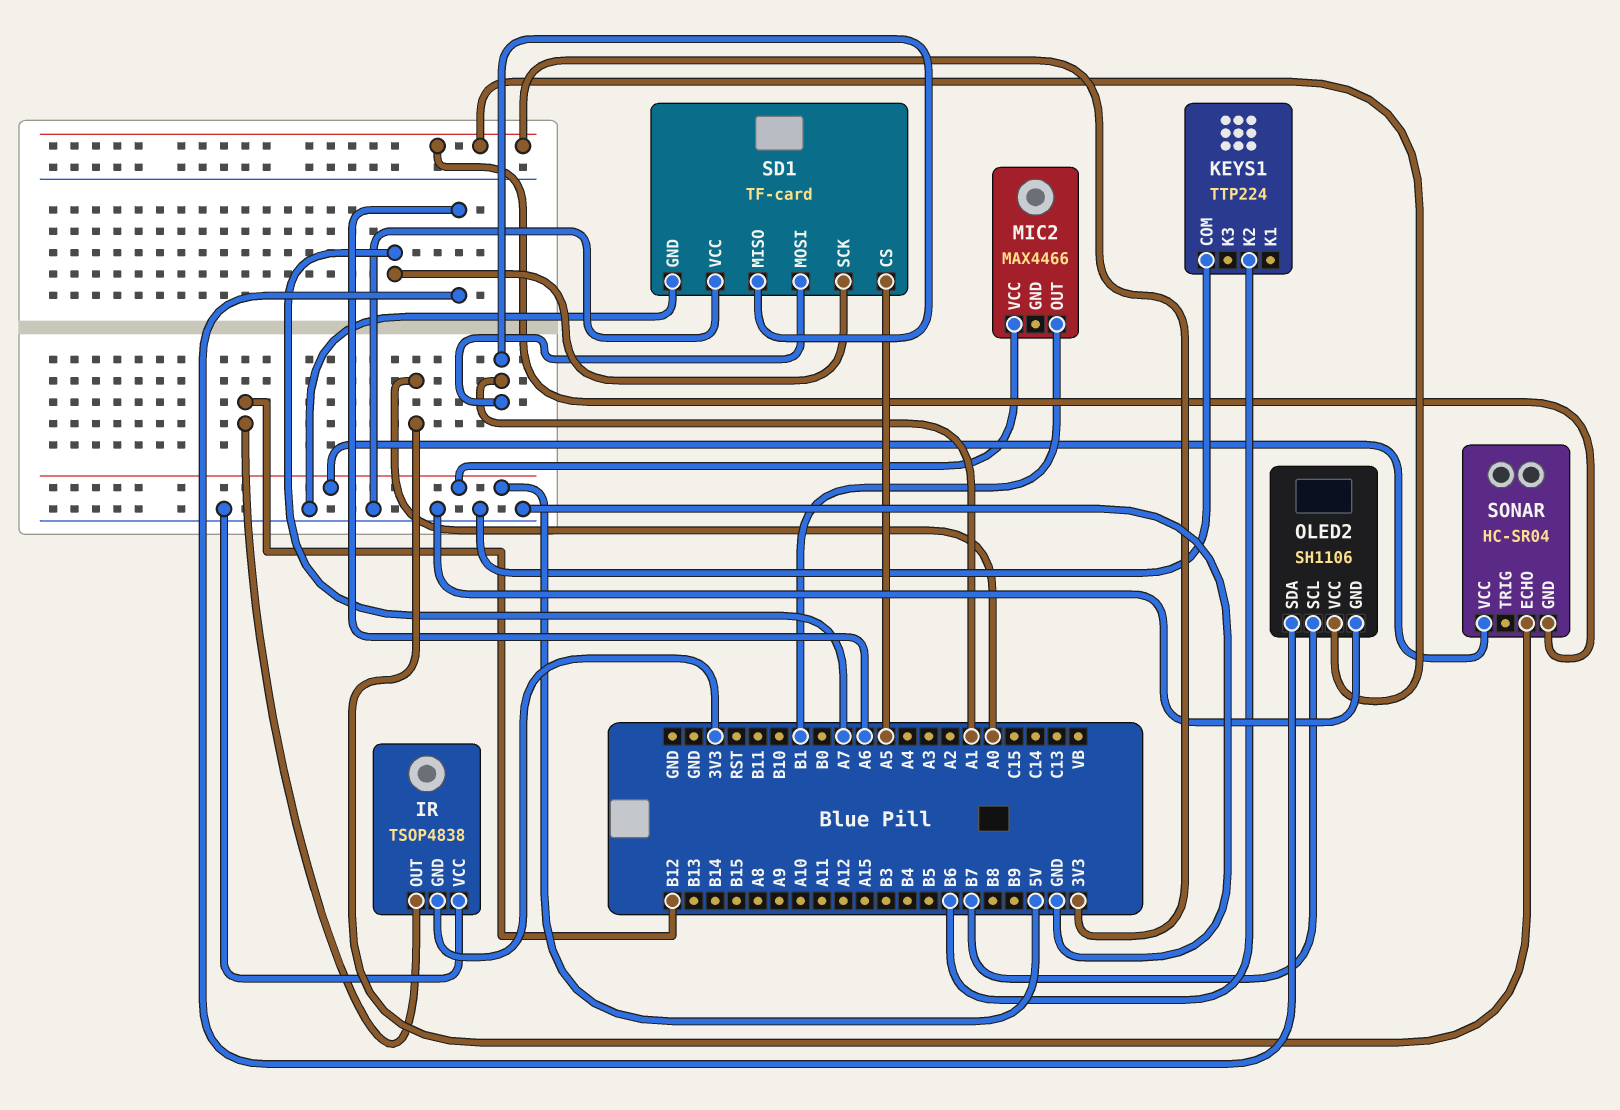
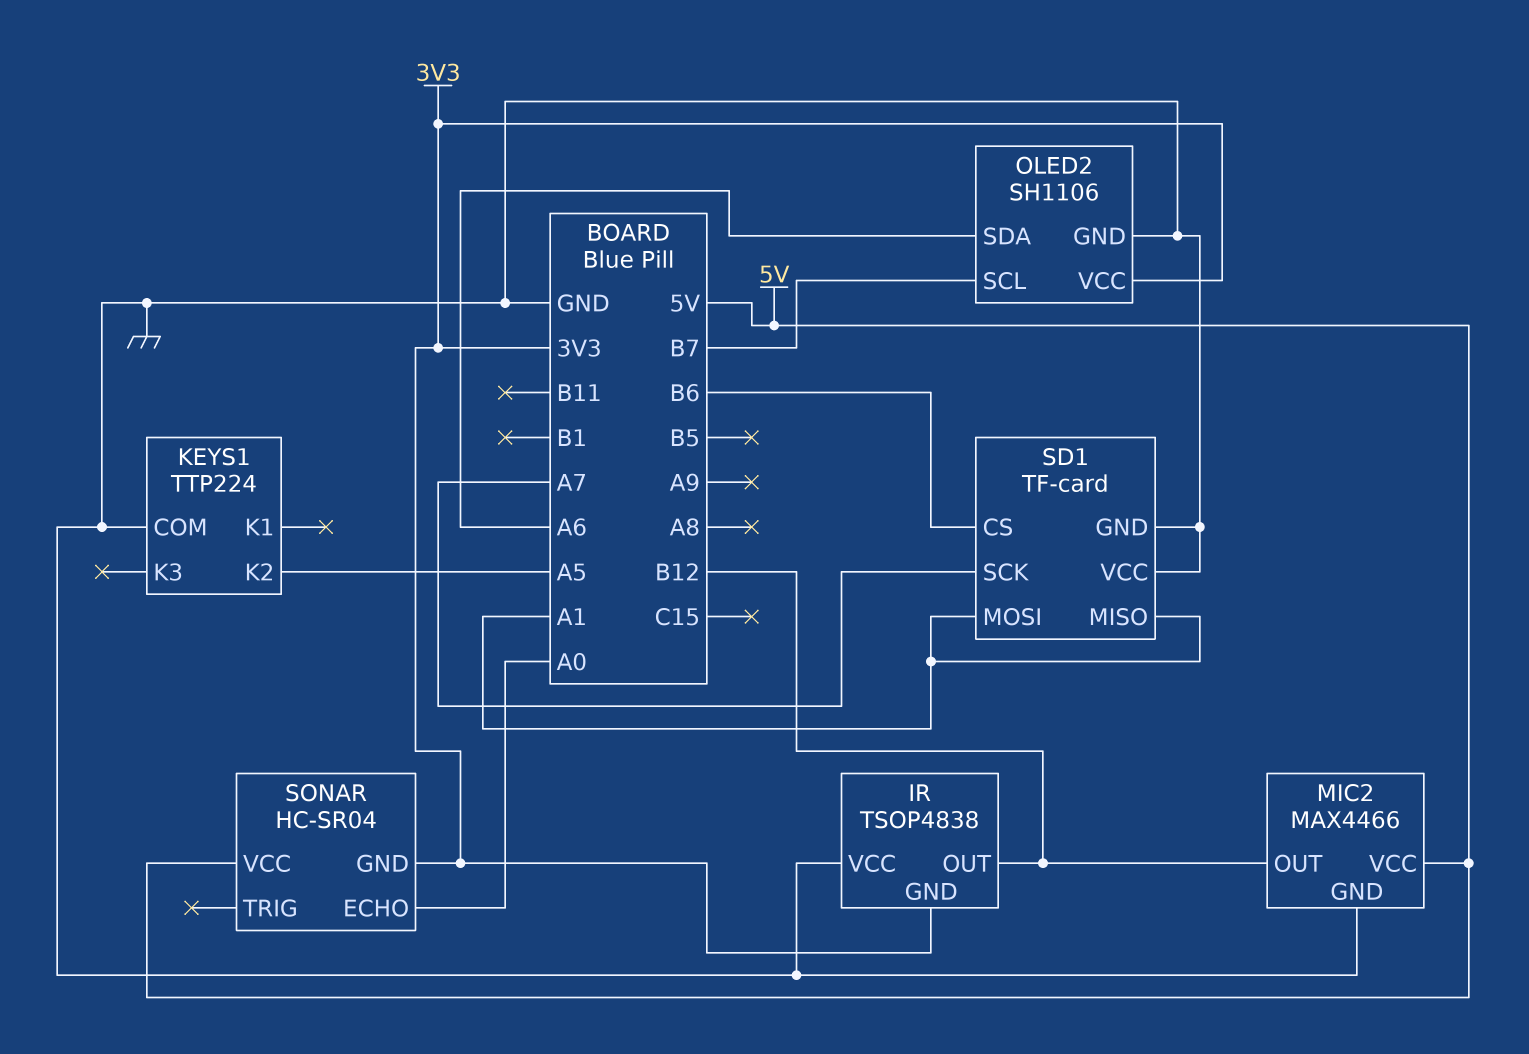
KEYS1 pin K2: B6 -> A5
MIC2 pin GND: none -> GND
MIC2 pin OUT: B1 -> B12
SD1 pin CS: A5 -> B6

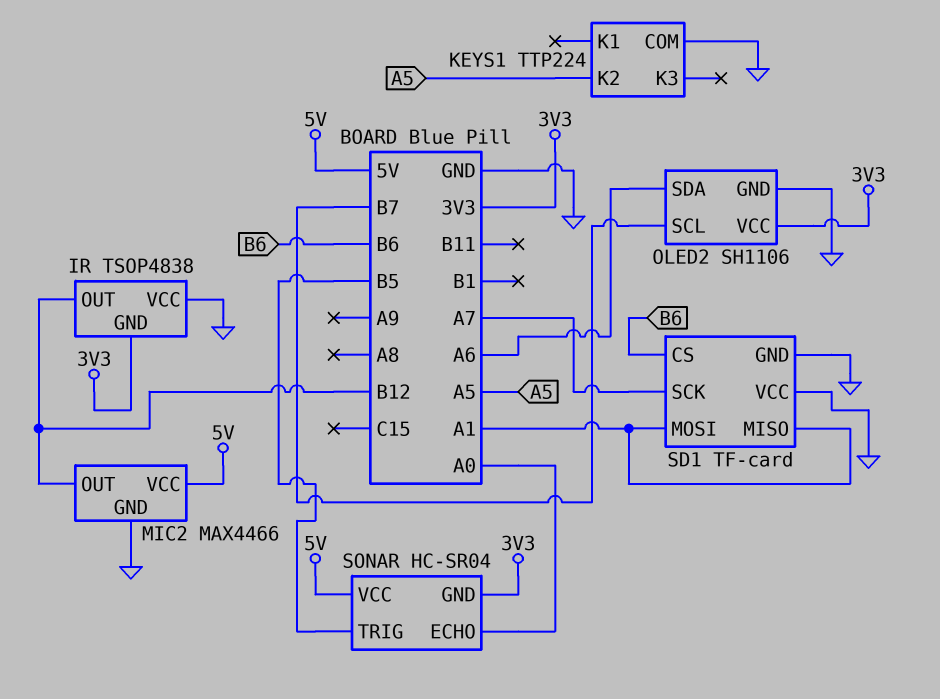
SONAR pin TRIG: none -> B5

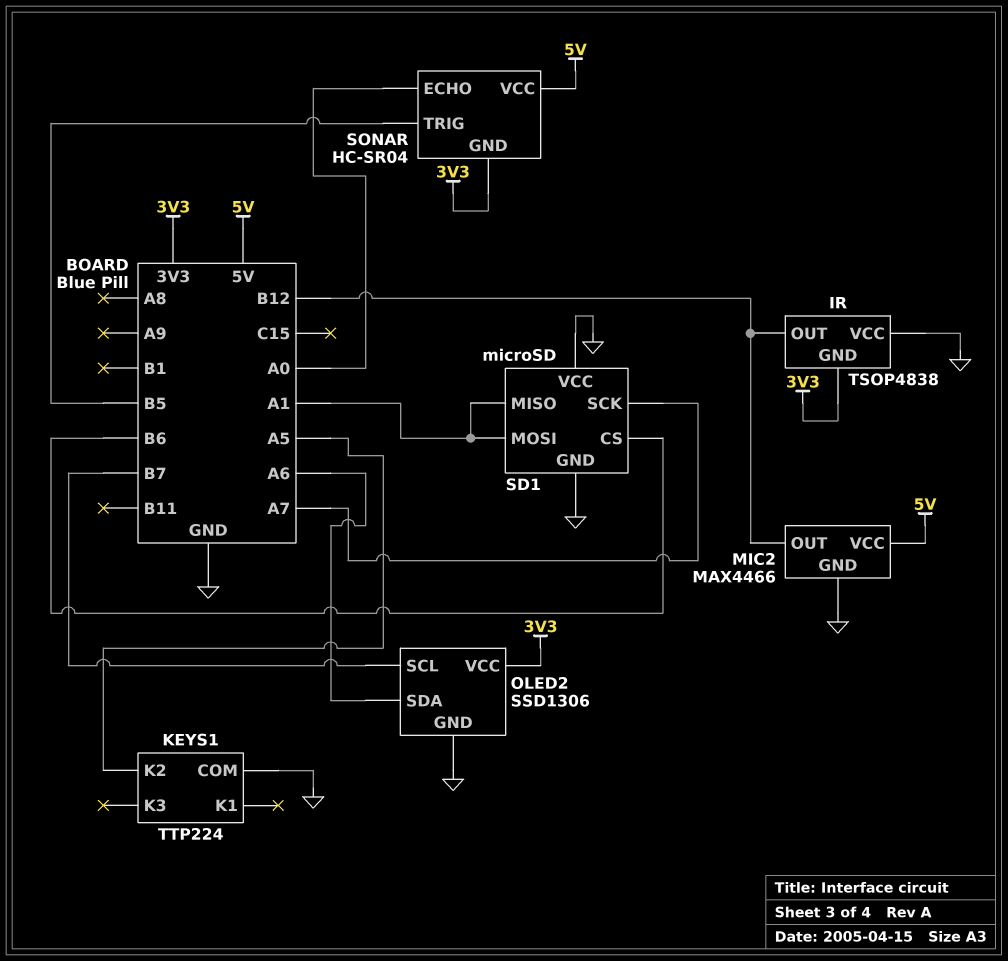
OLED2: SH1106 -> SSD1306
SD1: TF-card -> microSD

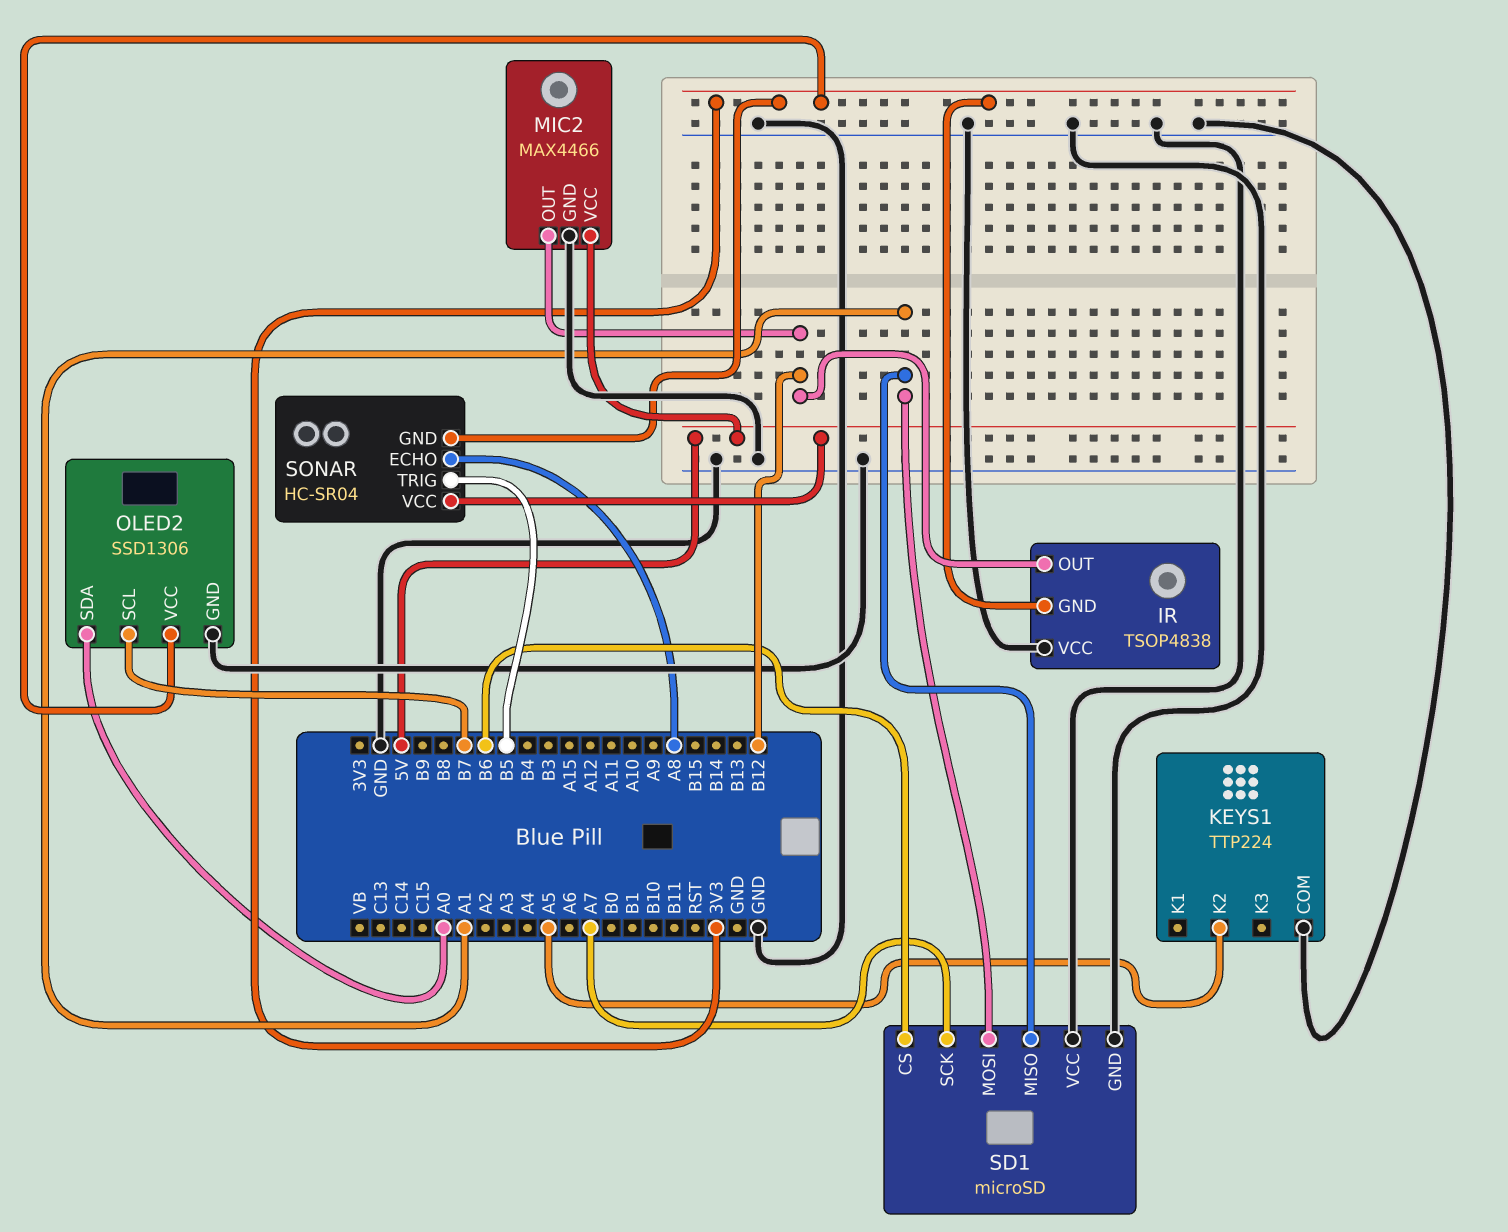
OLED2 pin SDA: A6 -> A0
SONAR pin ECHO: A0 -> A8

